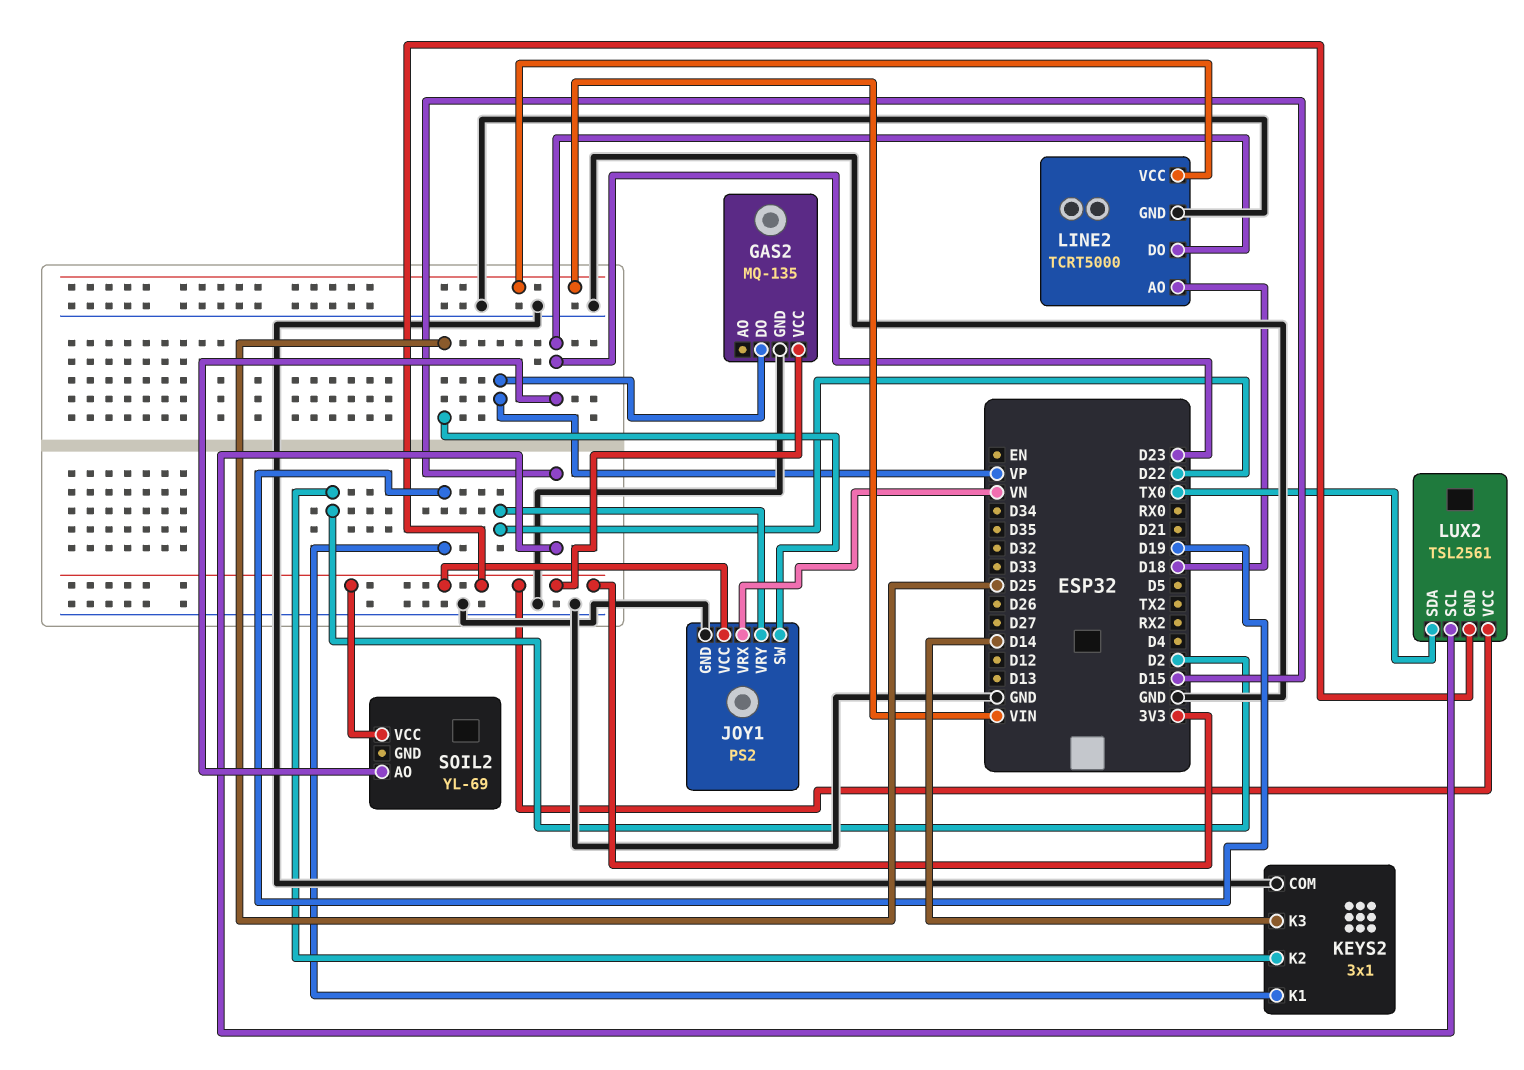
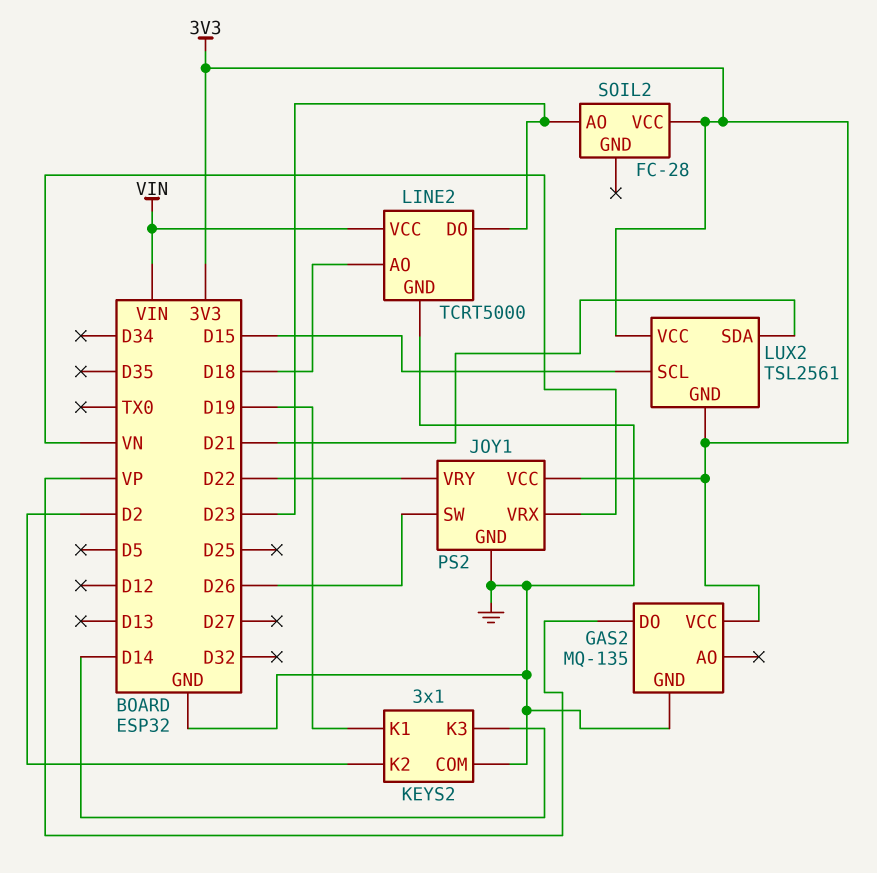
JOY1 pin SW: D25 -> D26
LUX2 pin SDA: TX0 -> D21
SOIL2: YL-69 -> FC-28

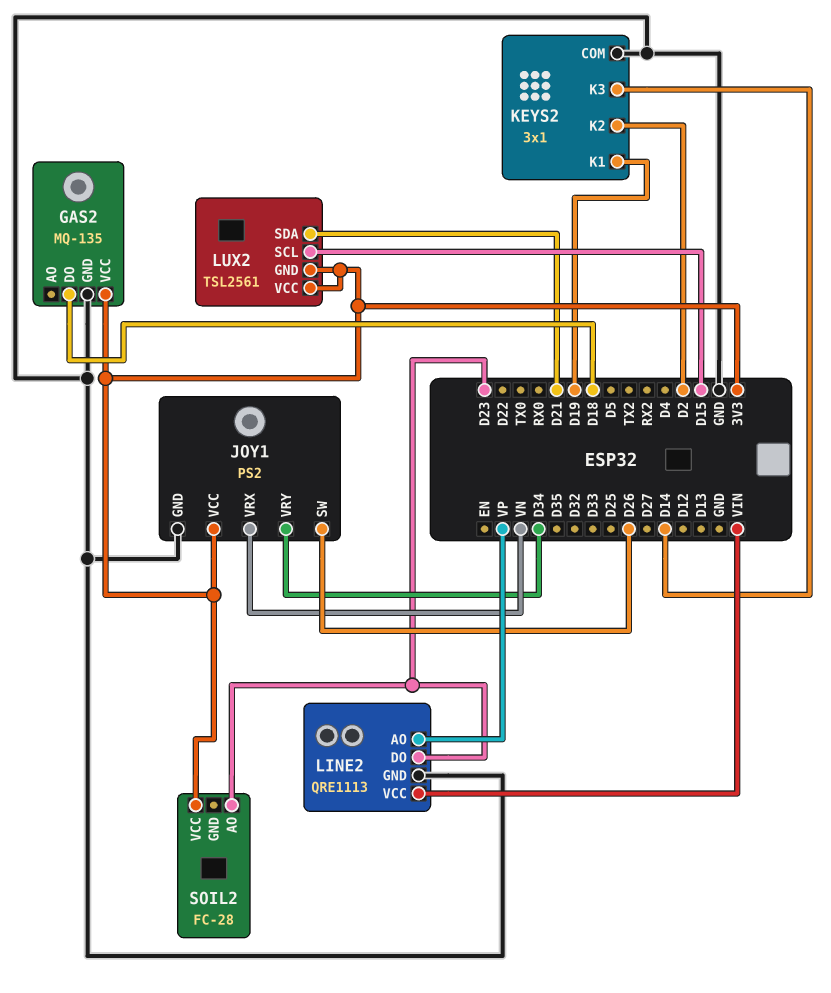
GAS2 pin DO: VP -> D18
JOY1 pin VRY: D22 -> D34
LINE2: TCRT5000 -> QRE1113
LINE2 pin AO: D18 -> VP

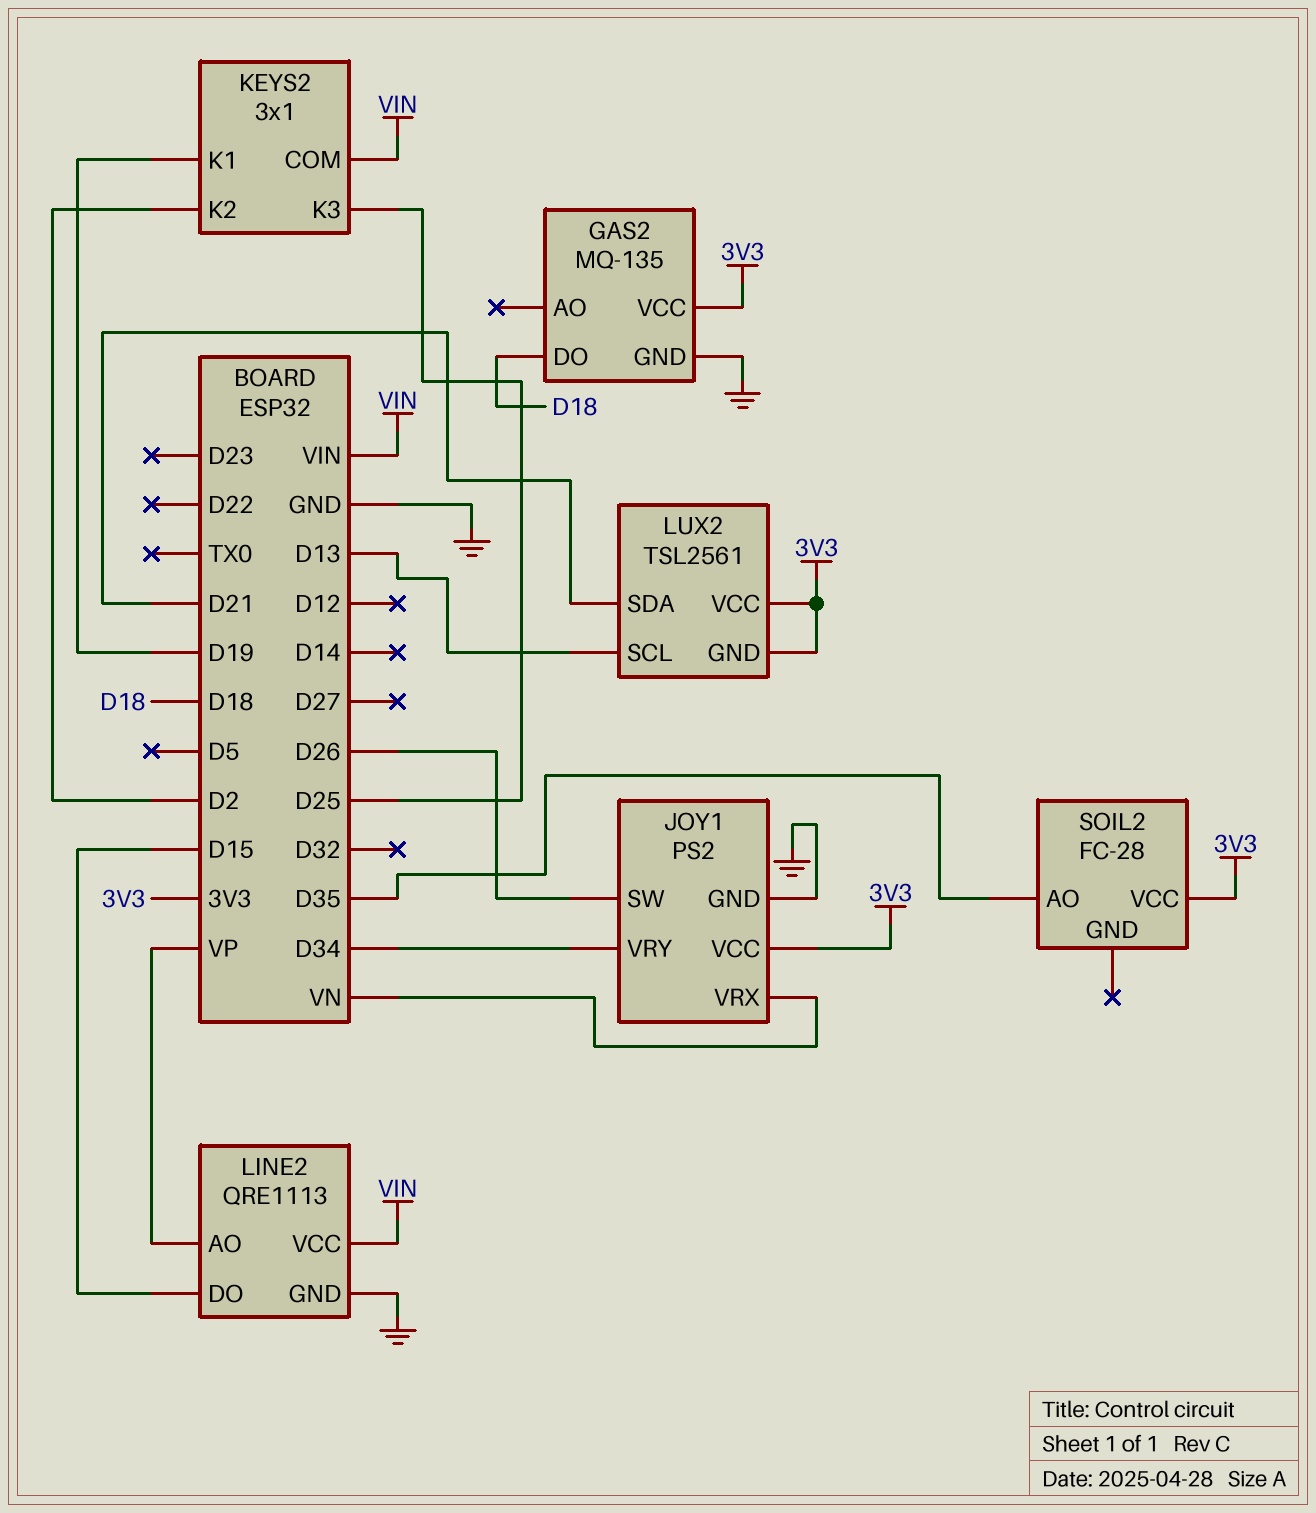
KEYS2 pin COM: GND -> VIN
KEYS2 pin K3: D14 -> D25
LINE2 pin DO: D23 -> D15
LUX2 pin SCL: D15 -> D13
SOIL2 pin AO: D23 -> D35

